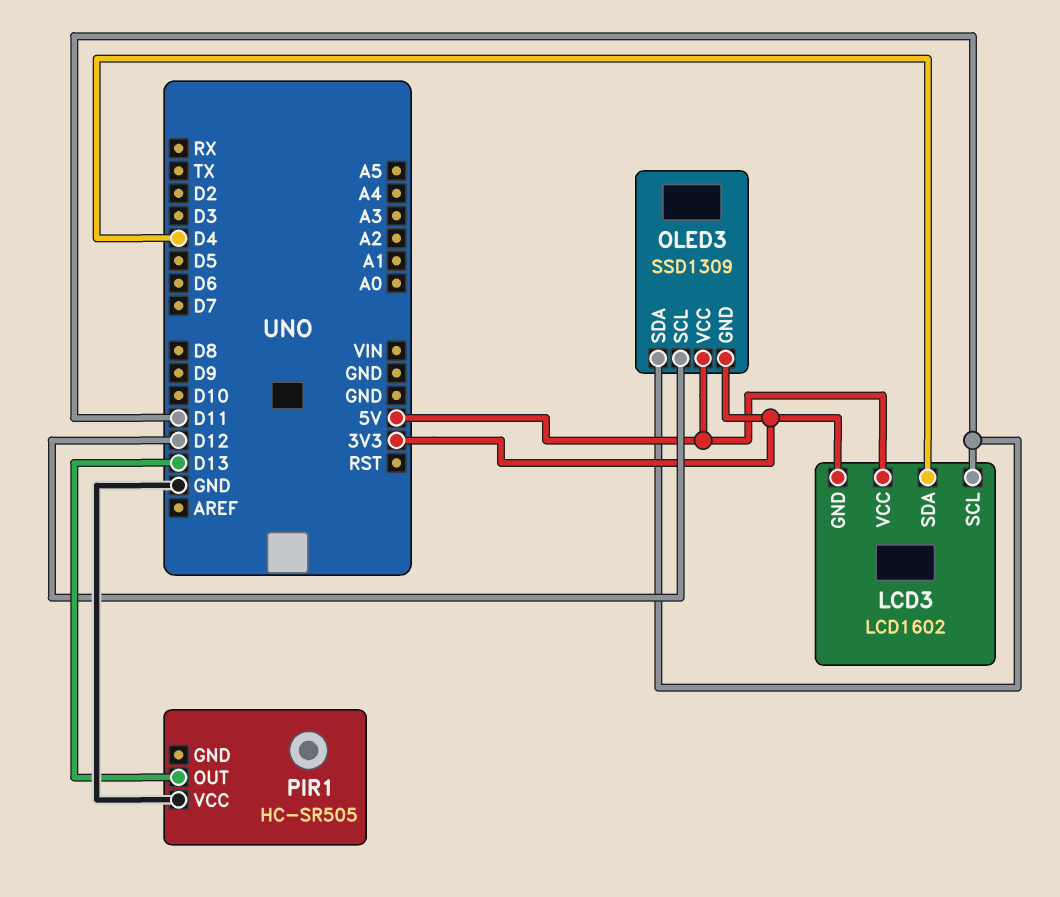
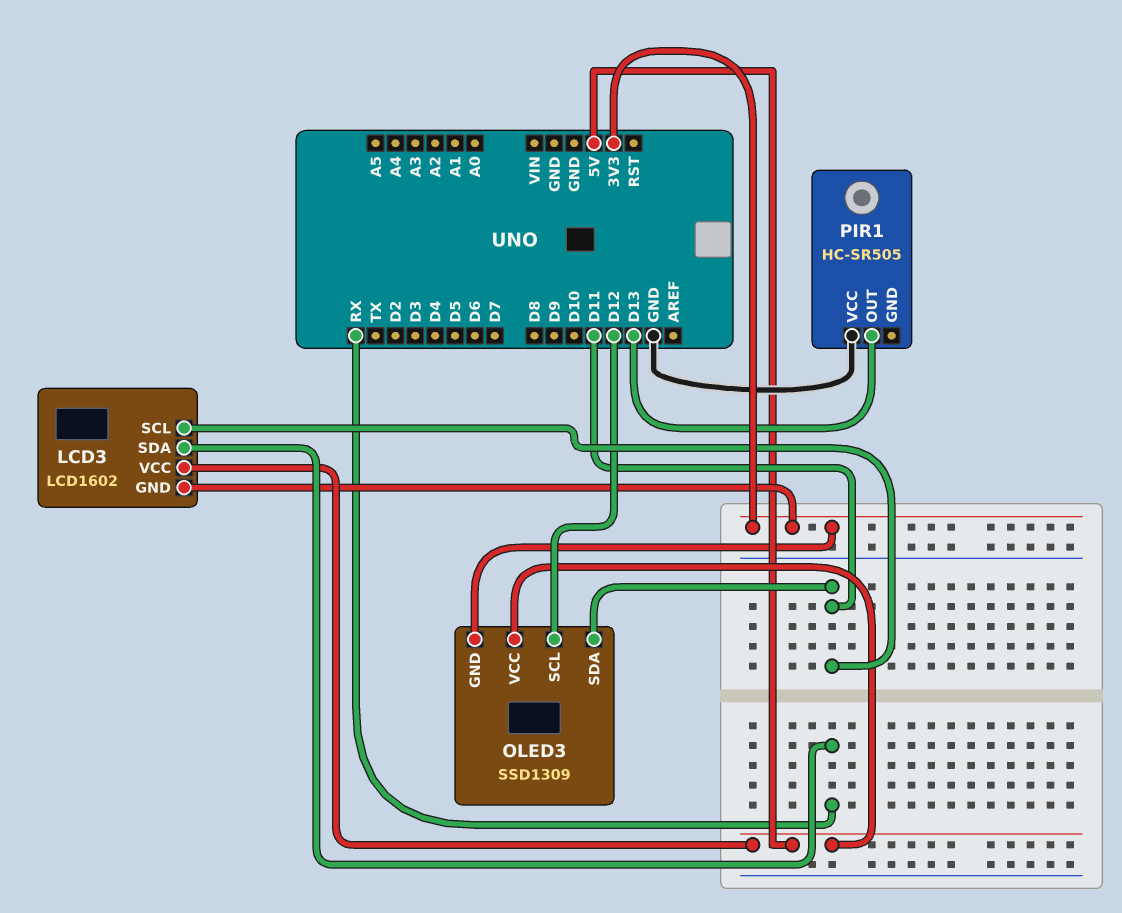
LCD3 pin SDA: D4 -> RX

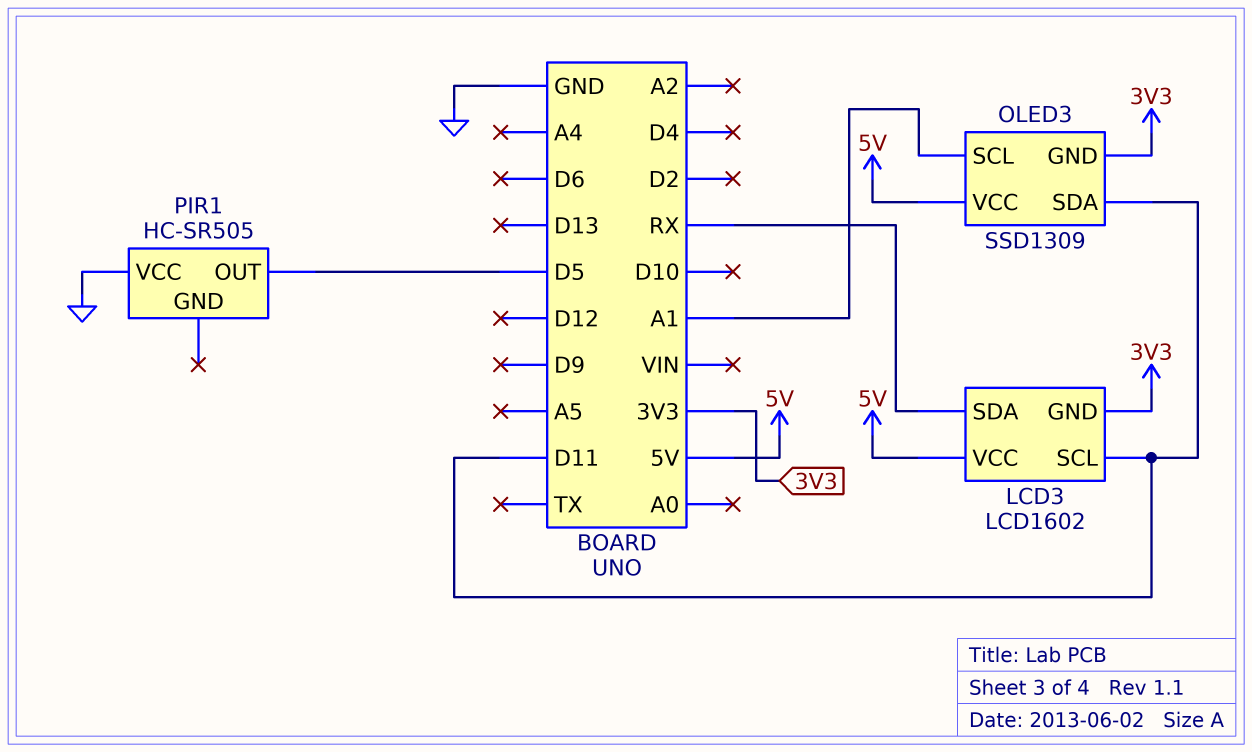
OLED3 pin SCL: D12 -> A1
PIR1 pin OUT: D13 -> D5

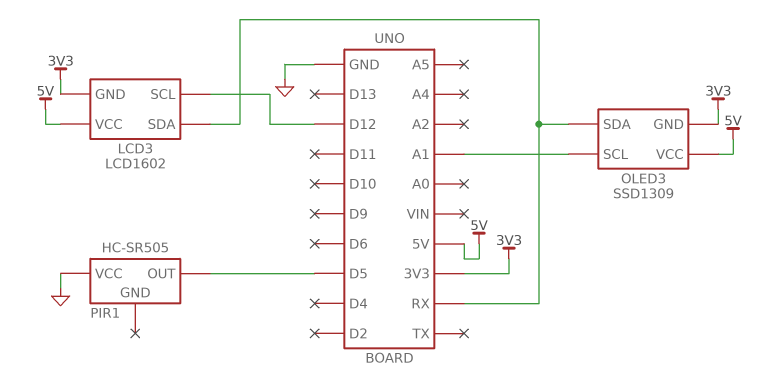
LCD3 pin SCL: D11 -> D12
OLED3 pin SDA: D11 -> RX

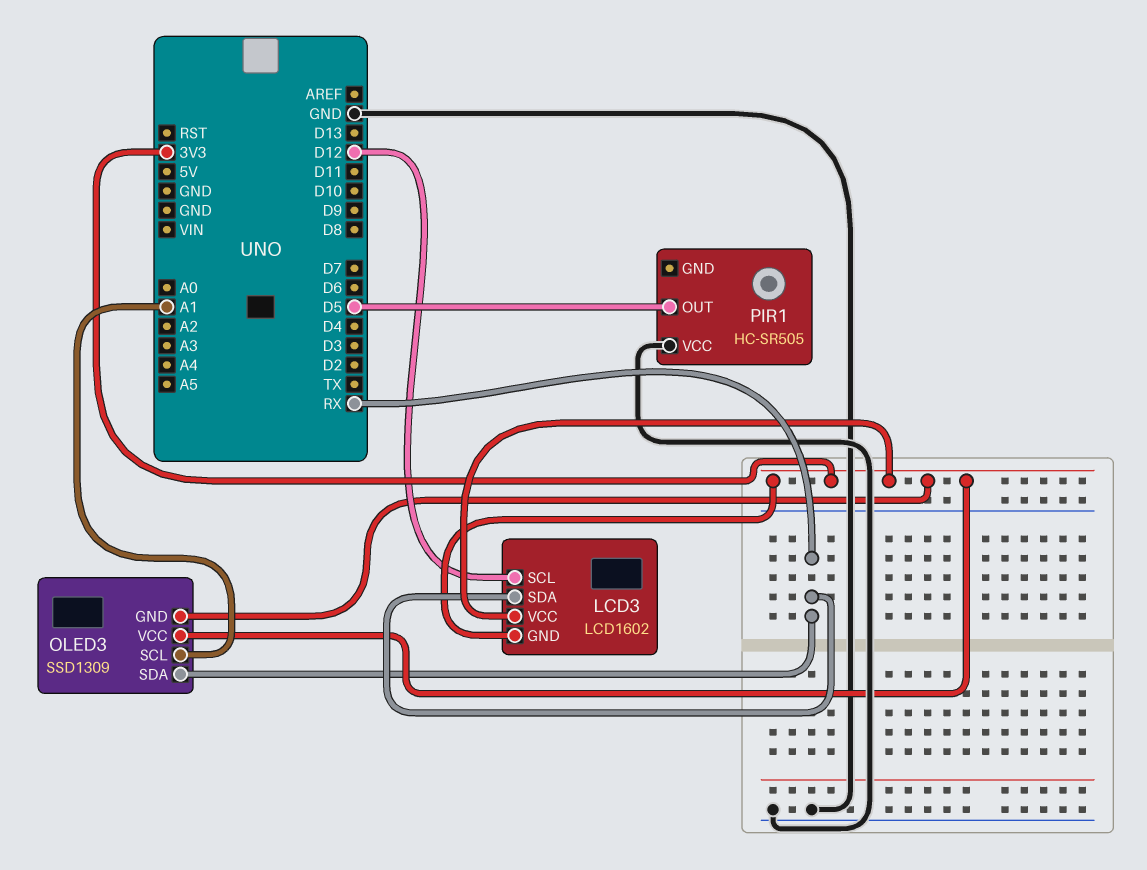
LCD3 pin VCC: 5V -> 3V3
OLED3 pin VCC: 5V -> 3V3

